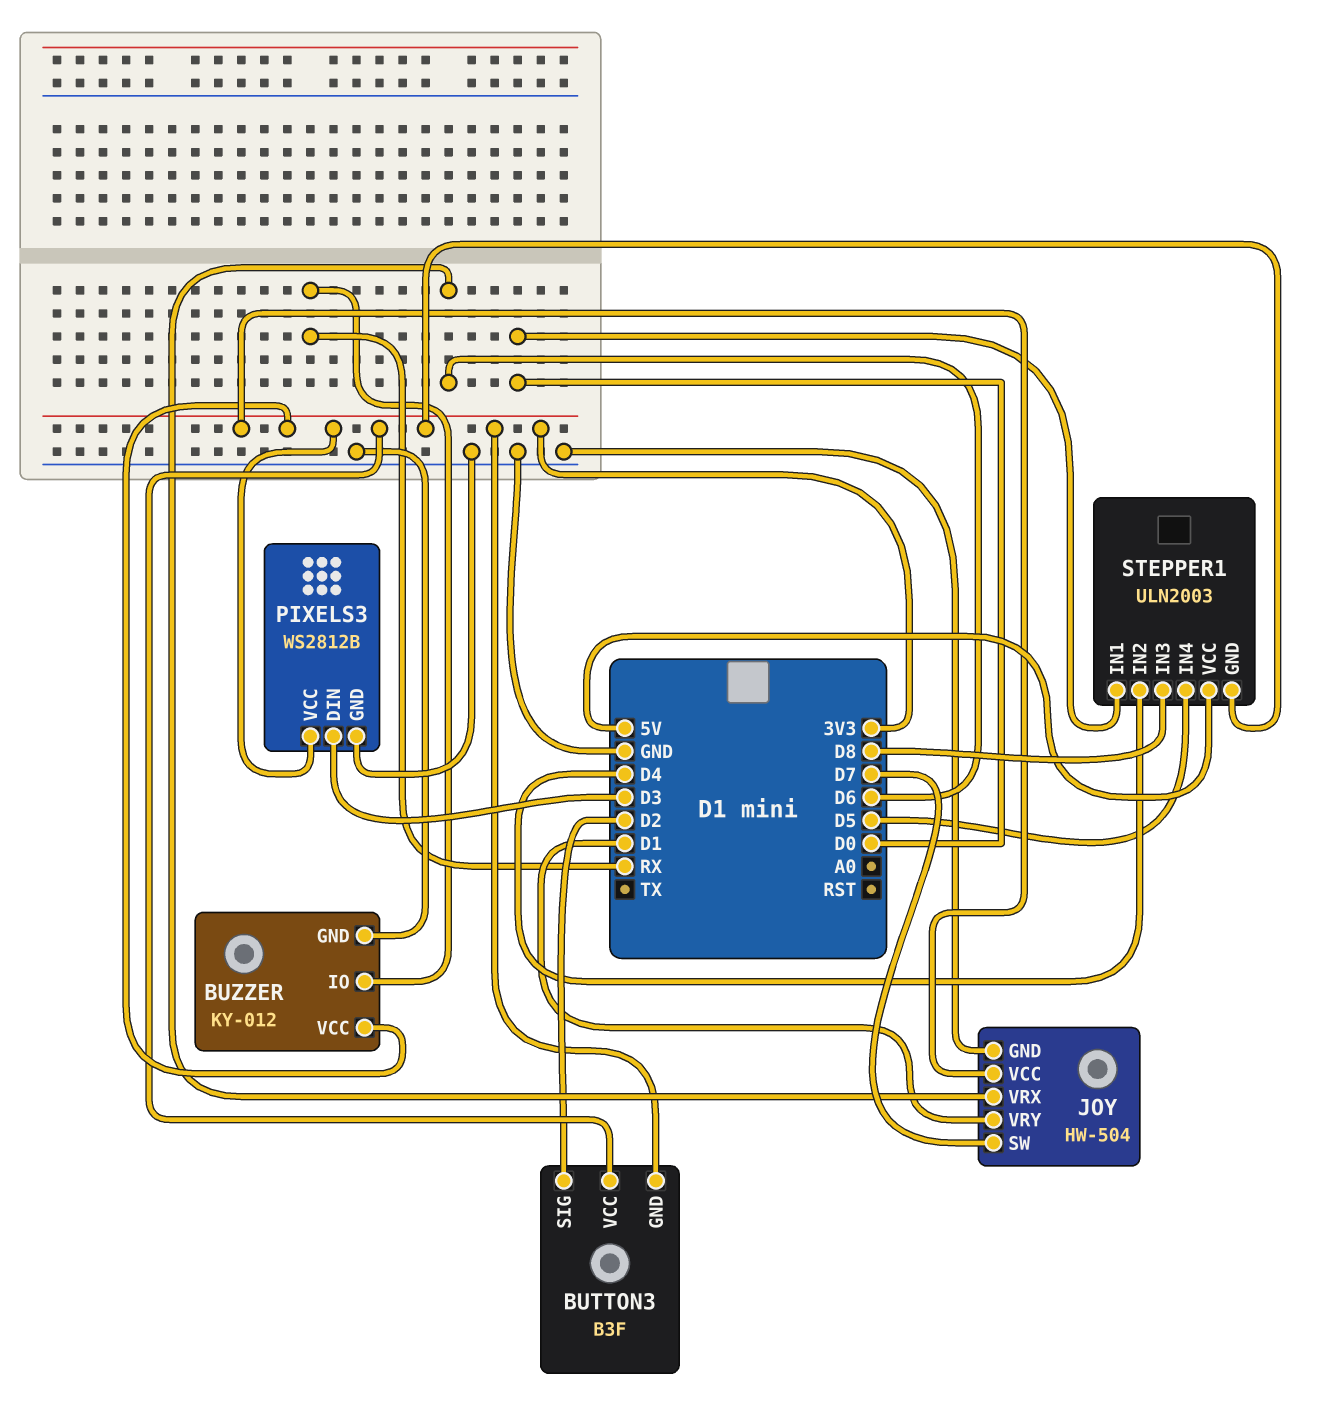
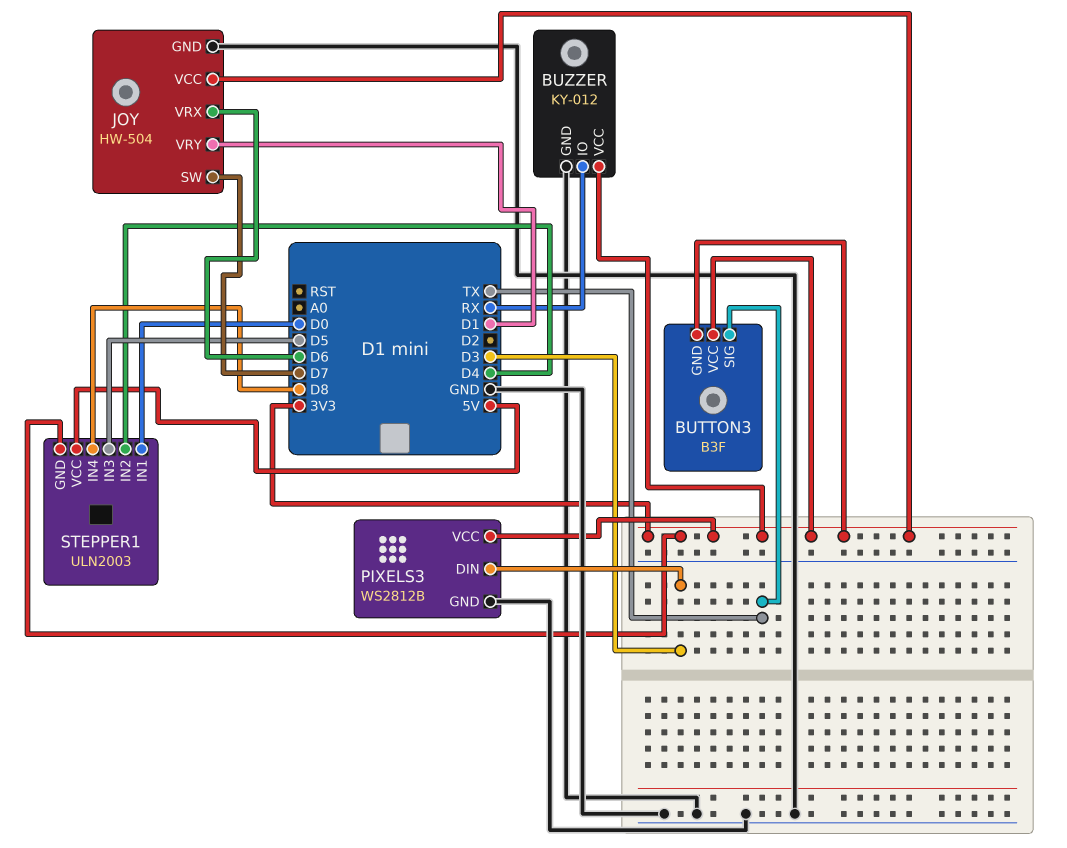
BUTTON3 pin SIG: D2 -> TX
STEPPER1 pin IN3: D8 -> D5
STEPPER1 pin IN4: D5 -> D8

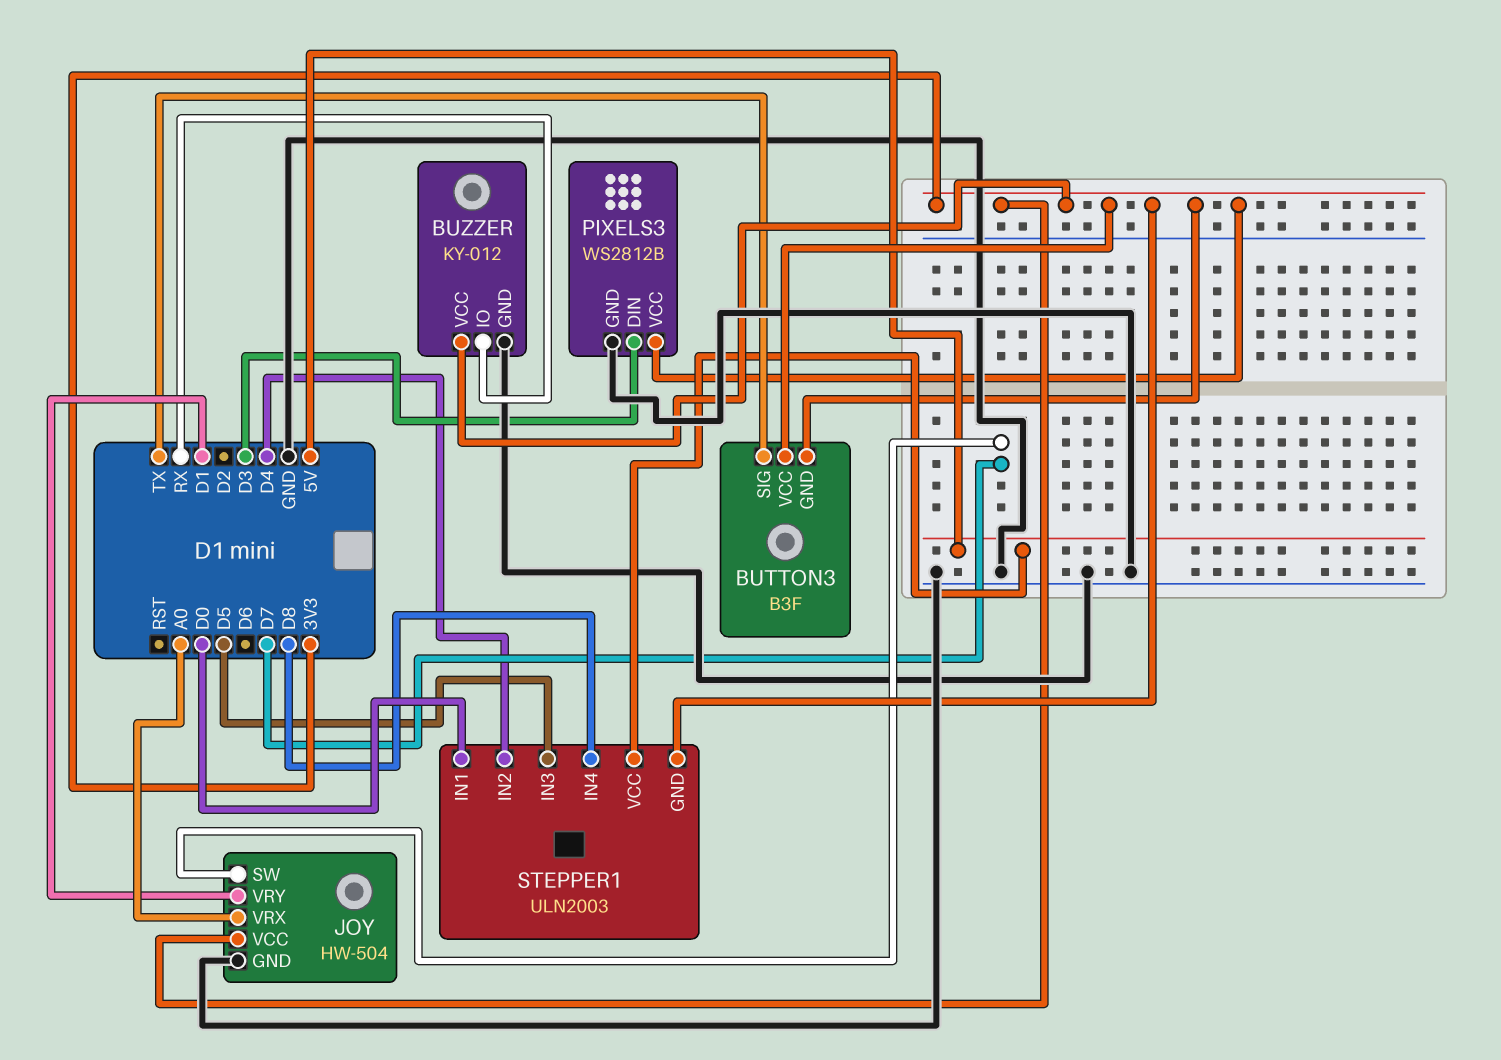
JOY pin VRX: D6 -> A0

